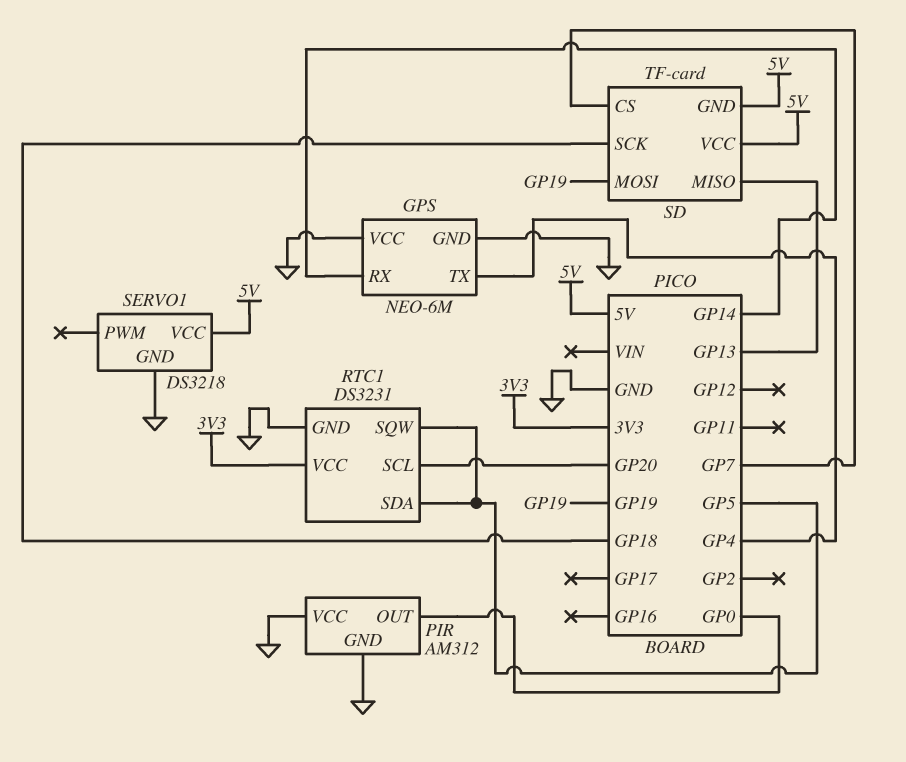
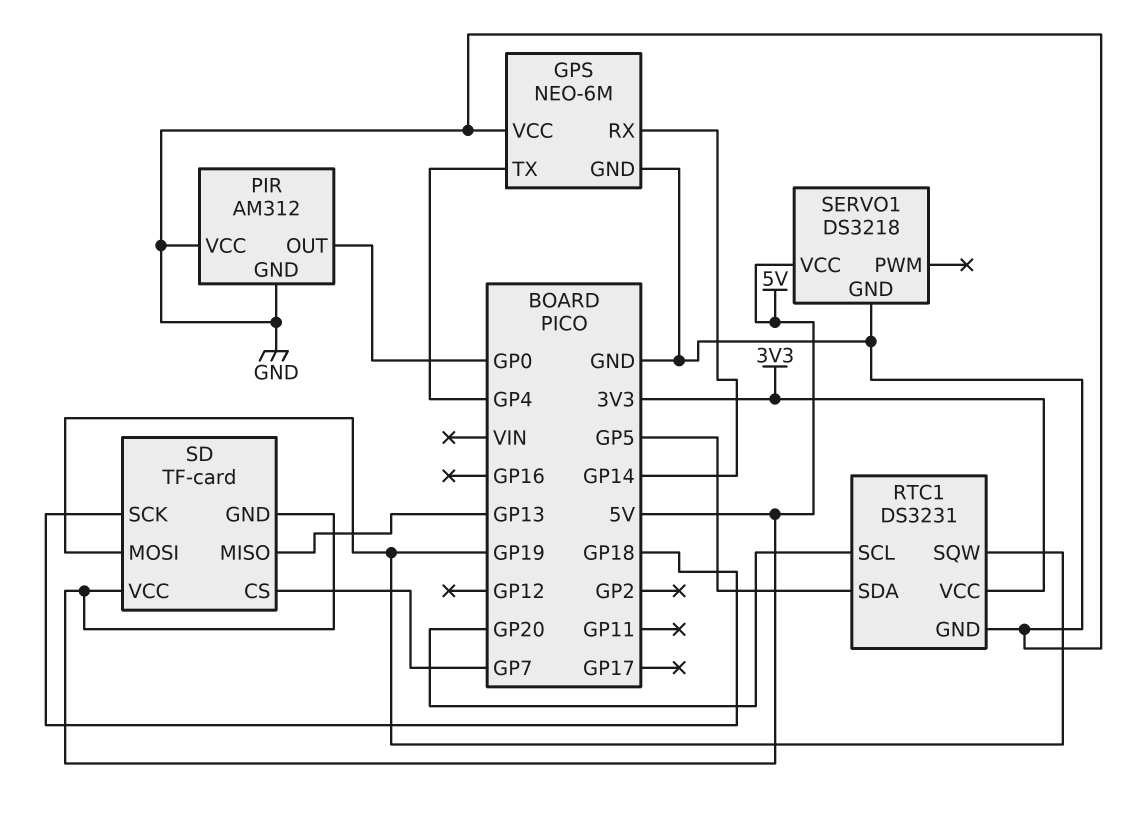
RTC1 pin SQW: GP5 -> GP19

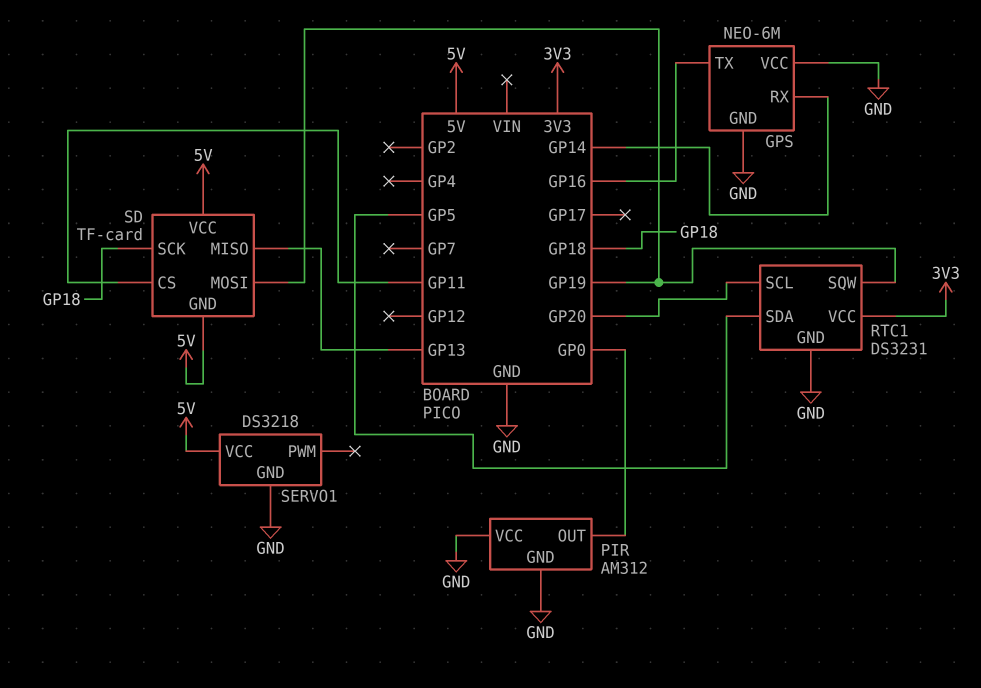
GPS pin TX: GP4 -> GP16
SD pin CS: GP7 -> GP11

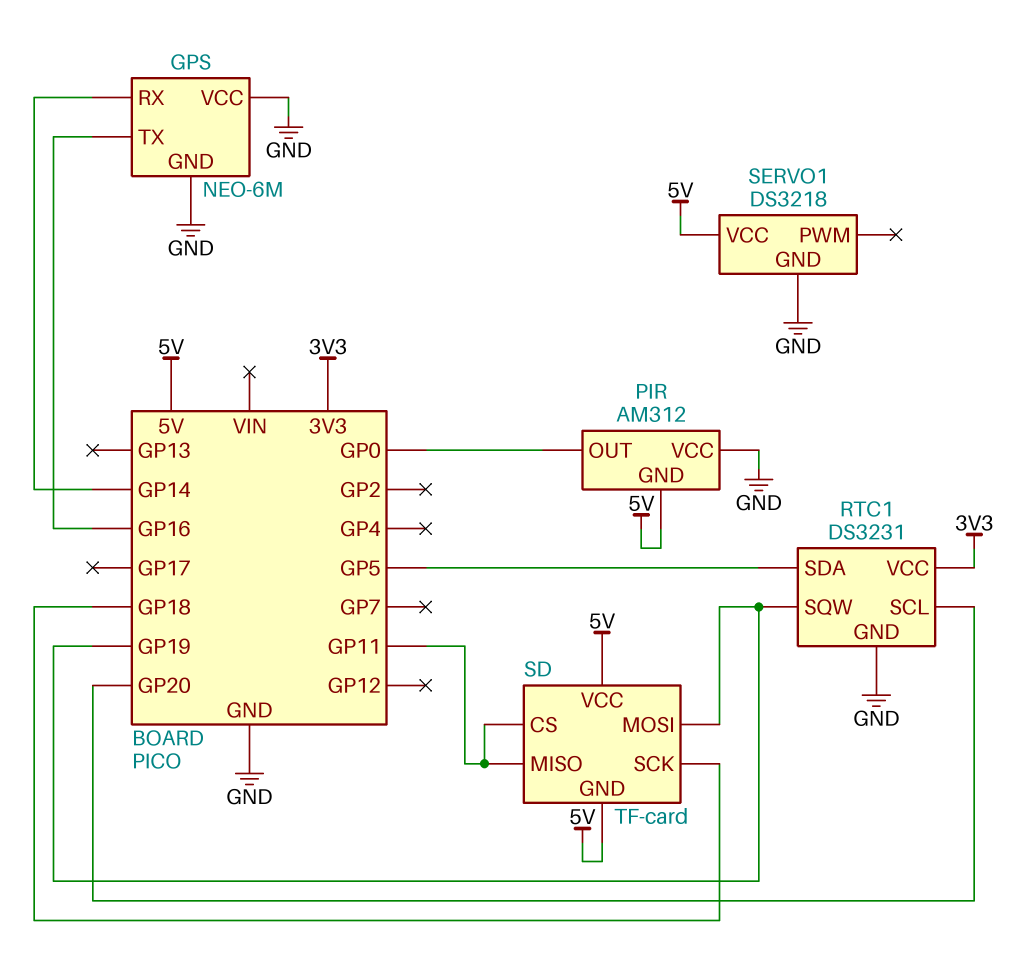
PIR pin GND: GND -> 5V
SD pin MISO: GP13 -> GP11

